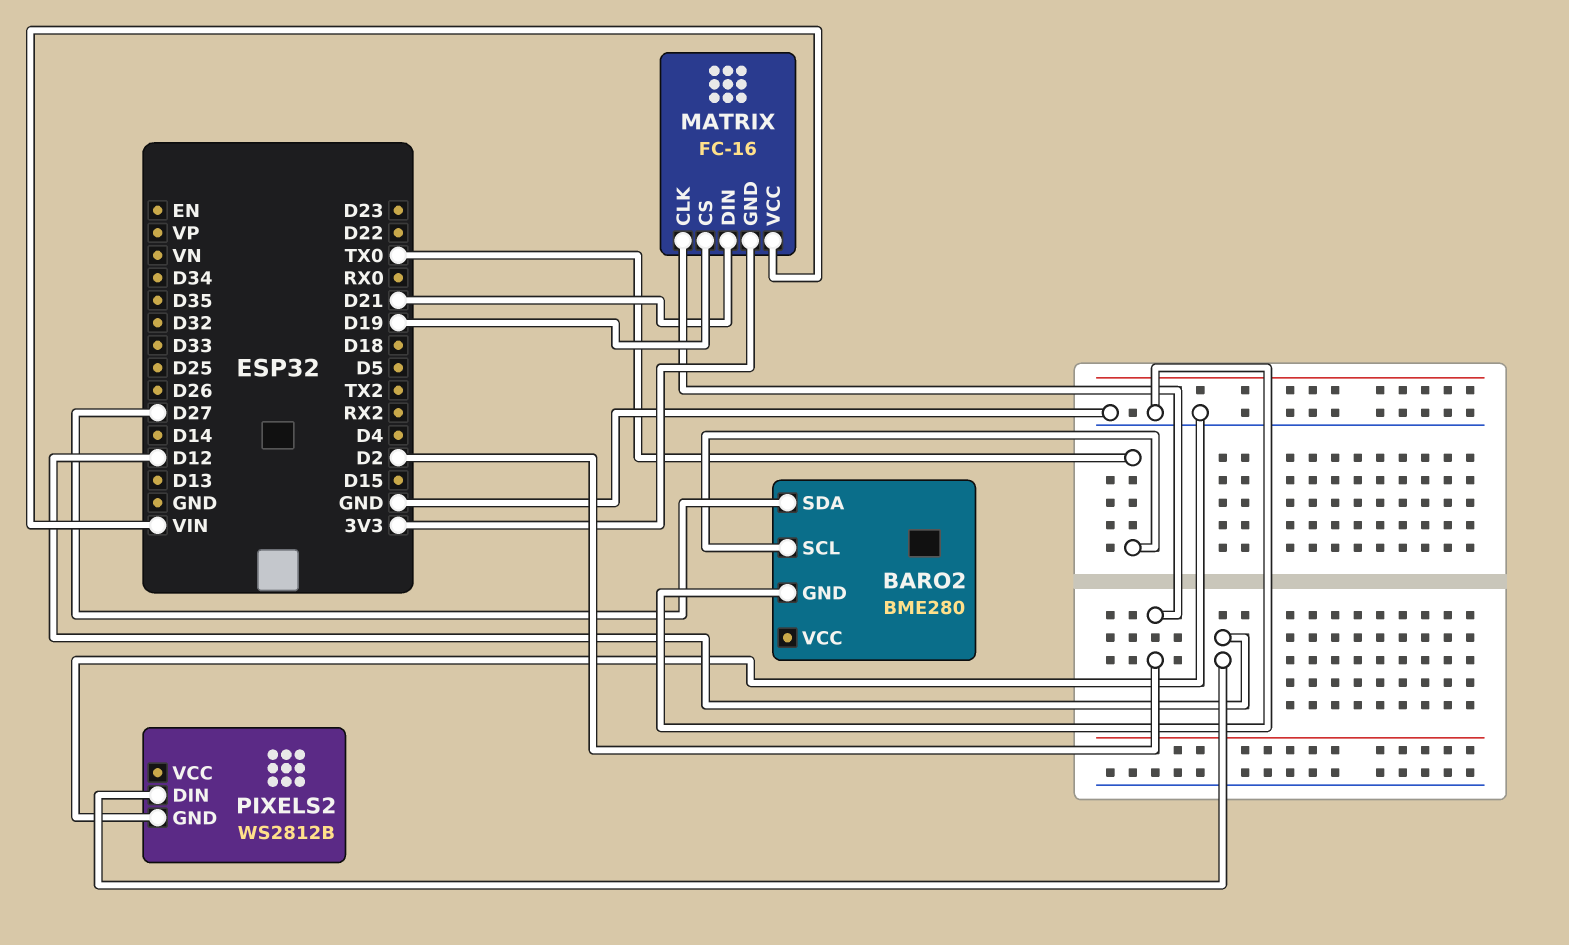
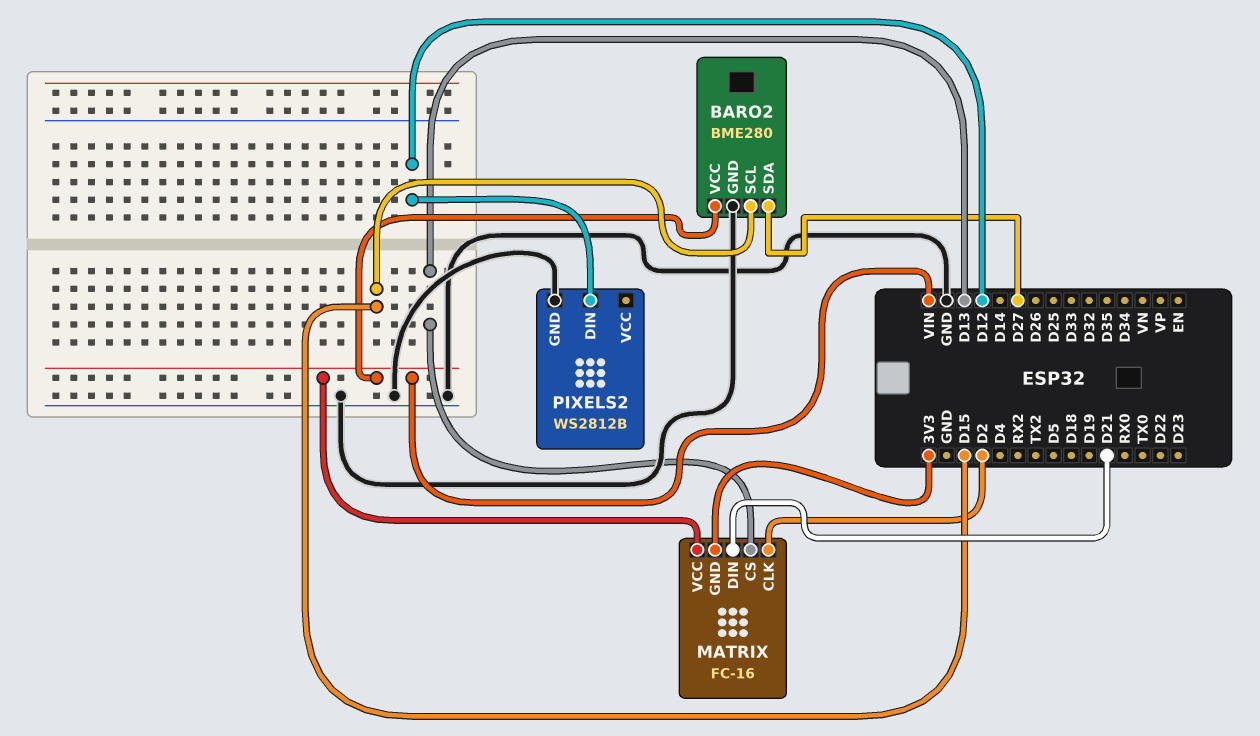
BARO2 pin SCL: TX0 -> D15
BARO2 pin VCC: none -> VIN
MATRIX pin CS: D19 -> D13

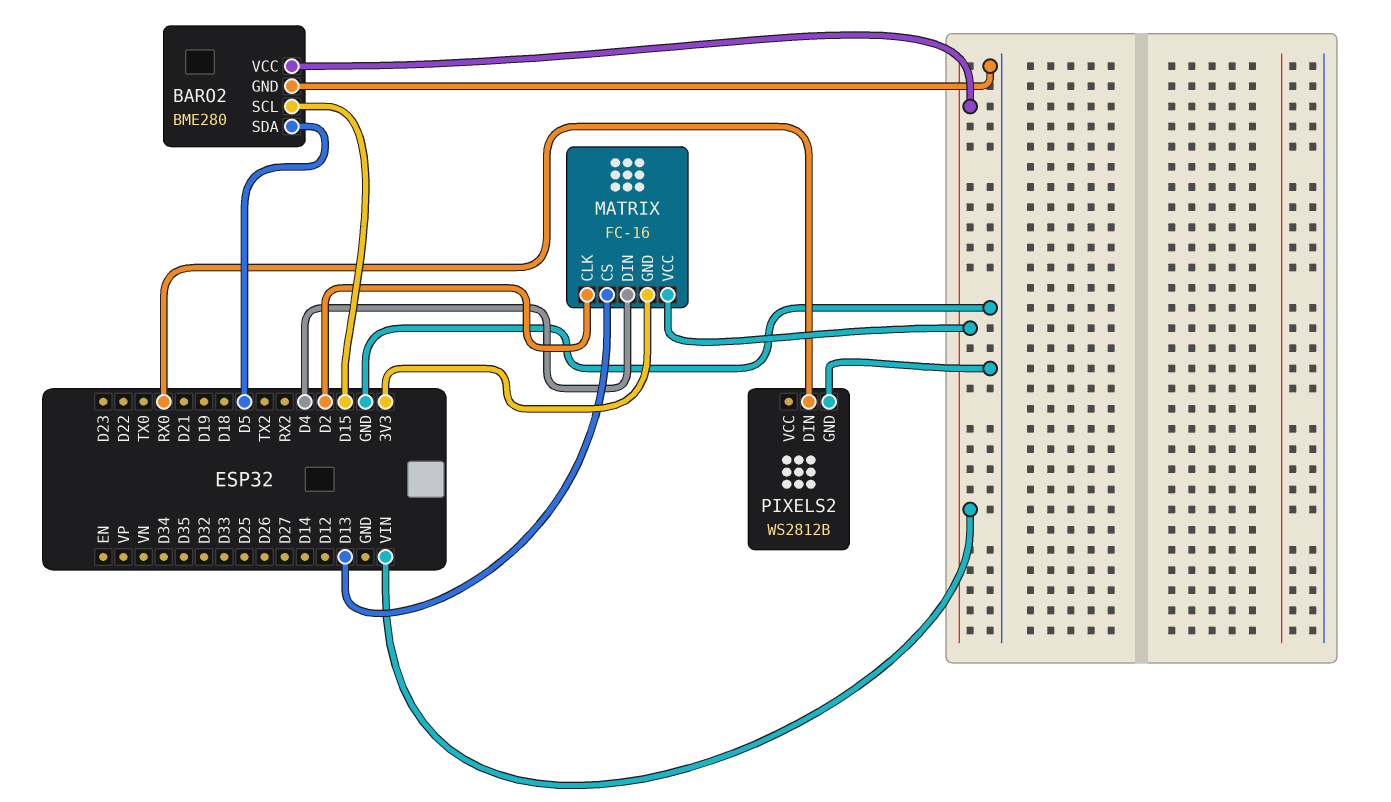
BARO2 pin SDA: D27 -> D5
MATRIX pin DIN: D21 -> D4
PIXELS2 pin DIN: D12 -> RX0

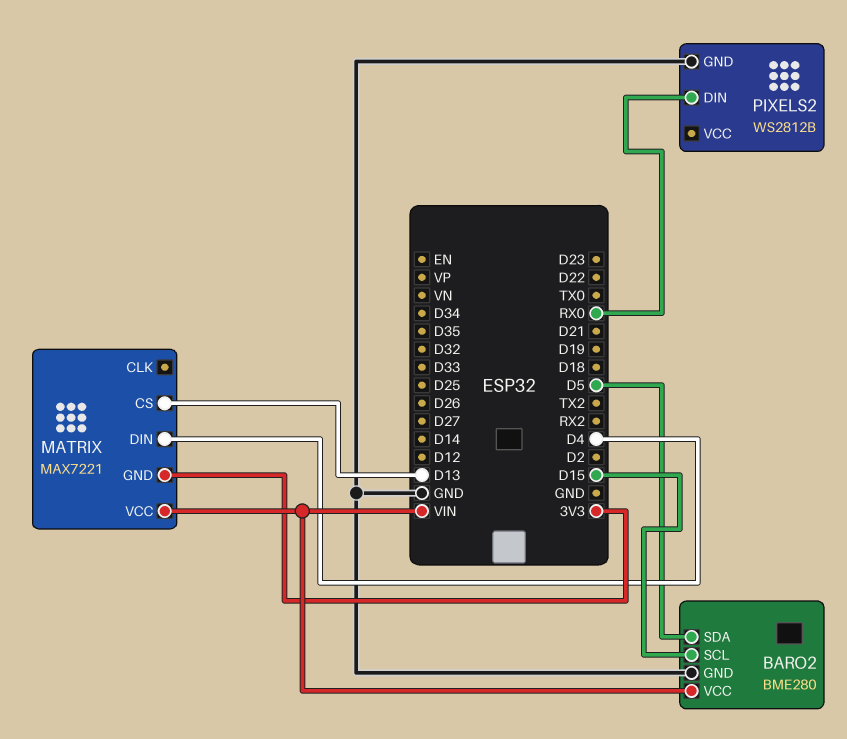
MATRIX: FC-16 -> MAX7221
MATRIX pin CLK: D2 -> none

